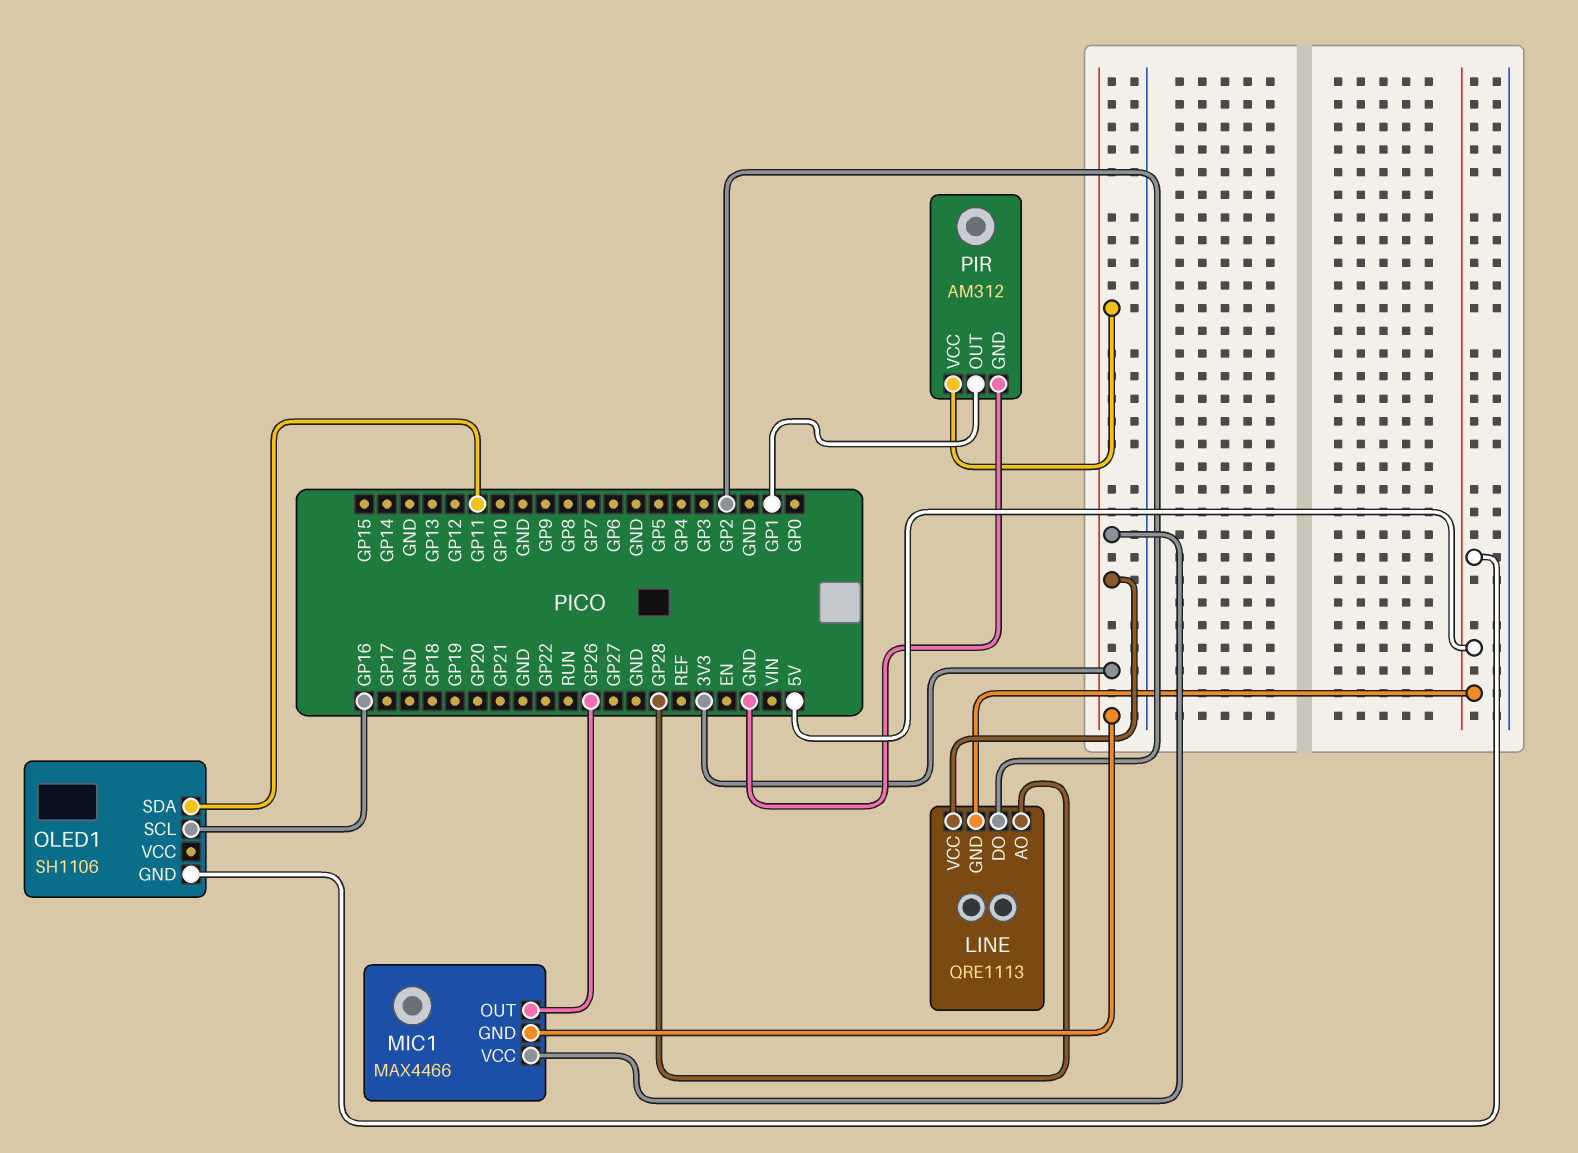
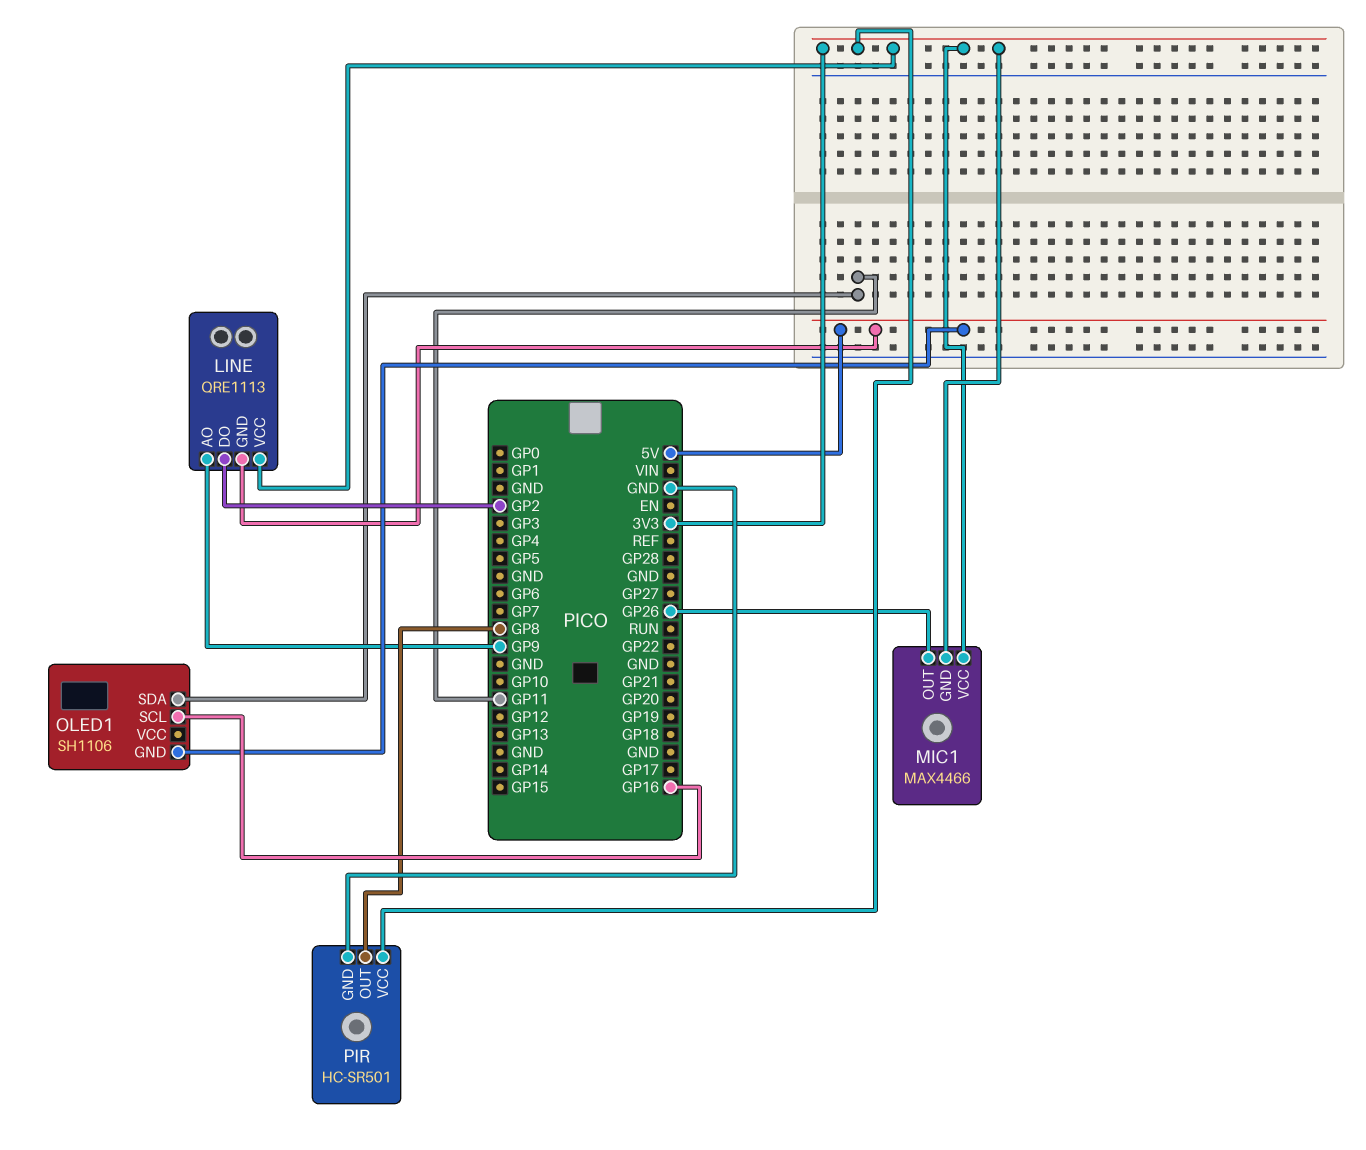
LINE pin AO: GP28 -> GP9
PIR: AM312 -> HC-SR501
PIR pin OUT: GP1 -> GP8

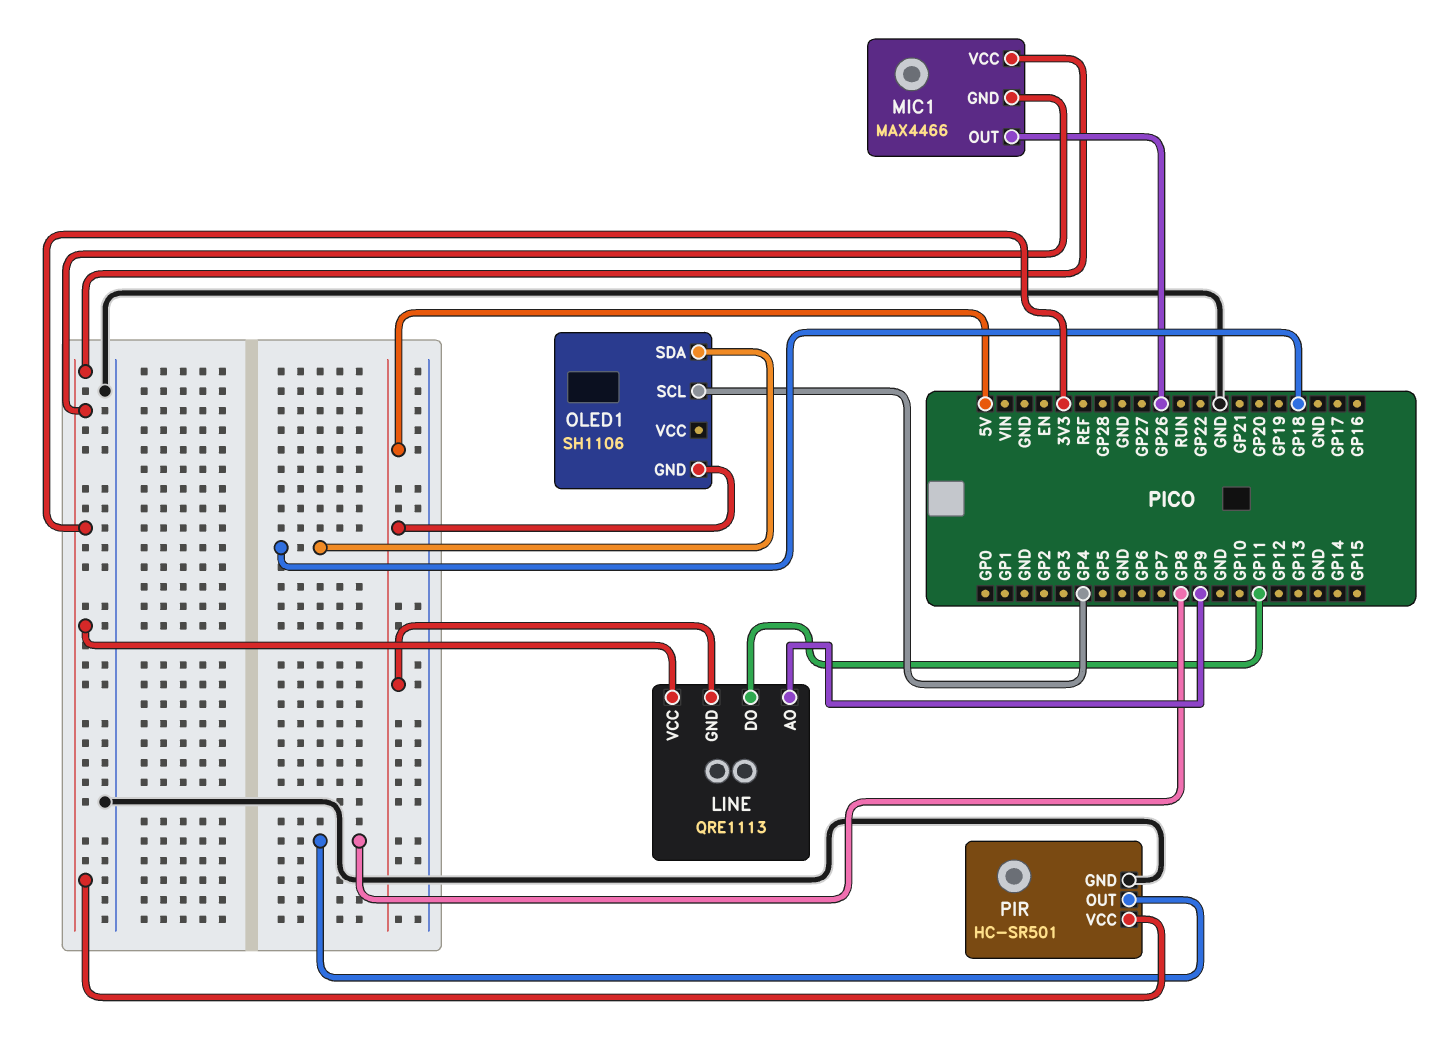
LINE pin DO: GP2 -> GP11
OLED1 pin SCL: GP16 -> GP4
OLED1 pin SDA: GP11 -> GP18

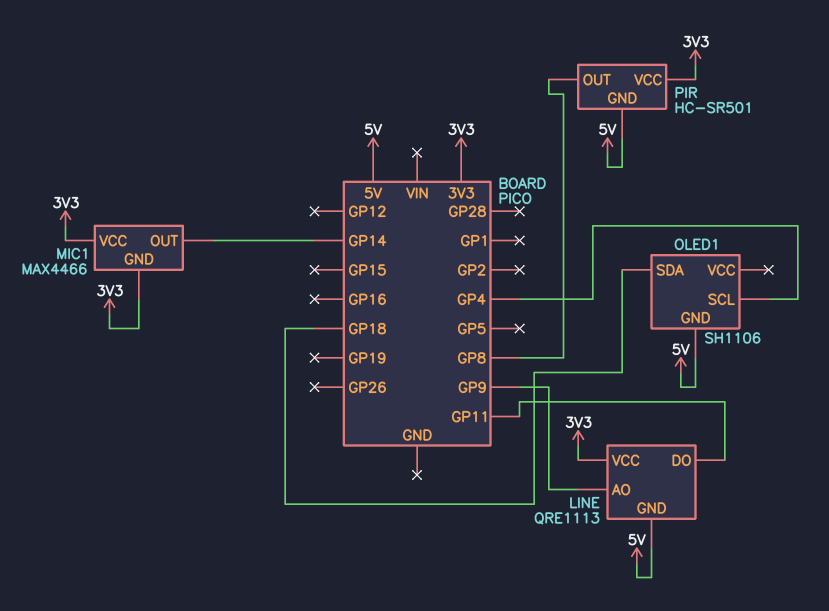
MIC1 pin OUT: GP26 -> GP14
PIR pin GND: GND -> 5V

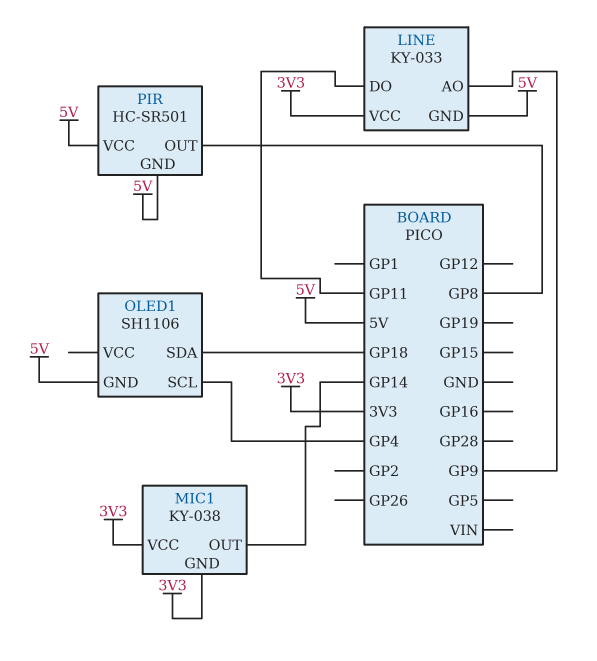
LINE: QRE1113 -> KY-033
MIC1: MAX4466 -> KY-038
PIR pin VCC: 3V3 -> 5V

